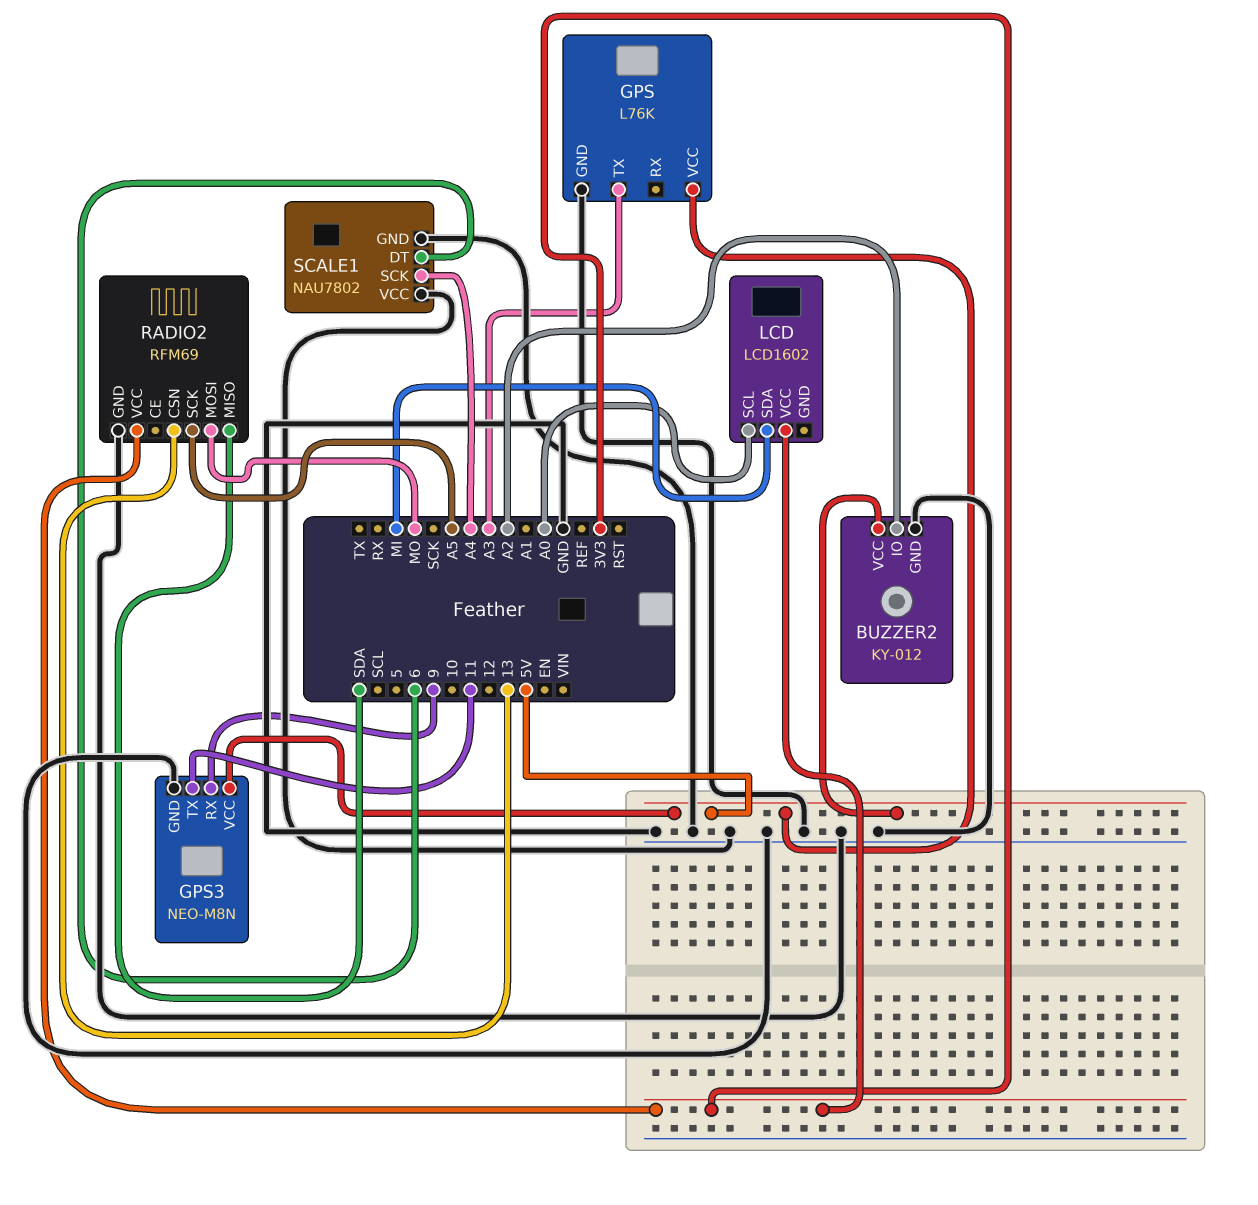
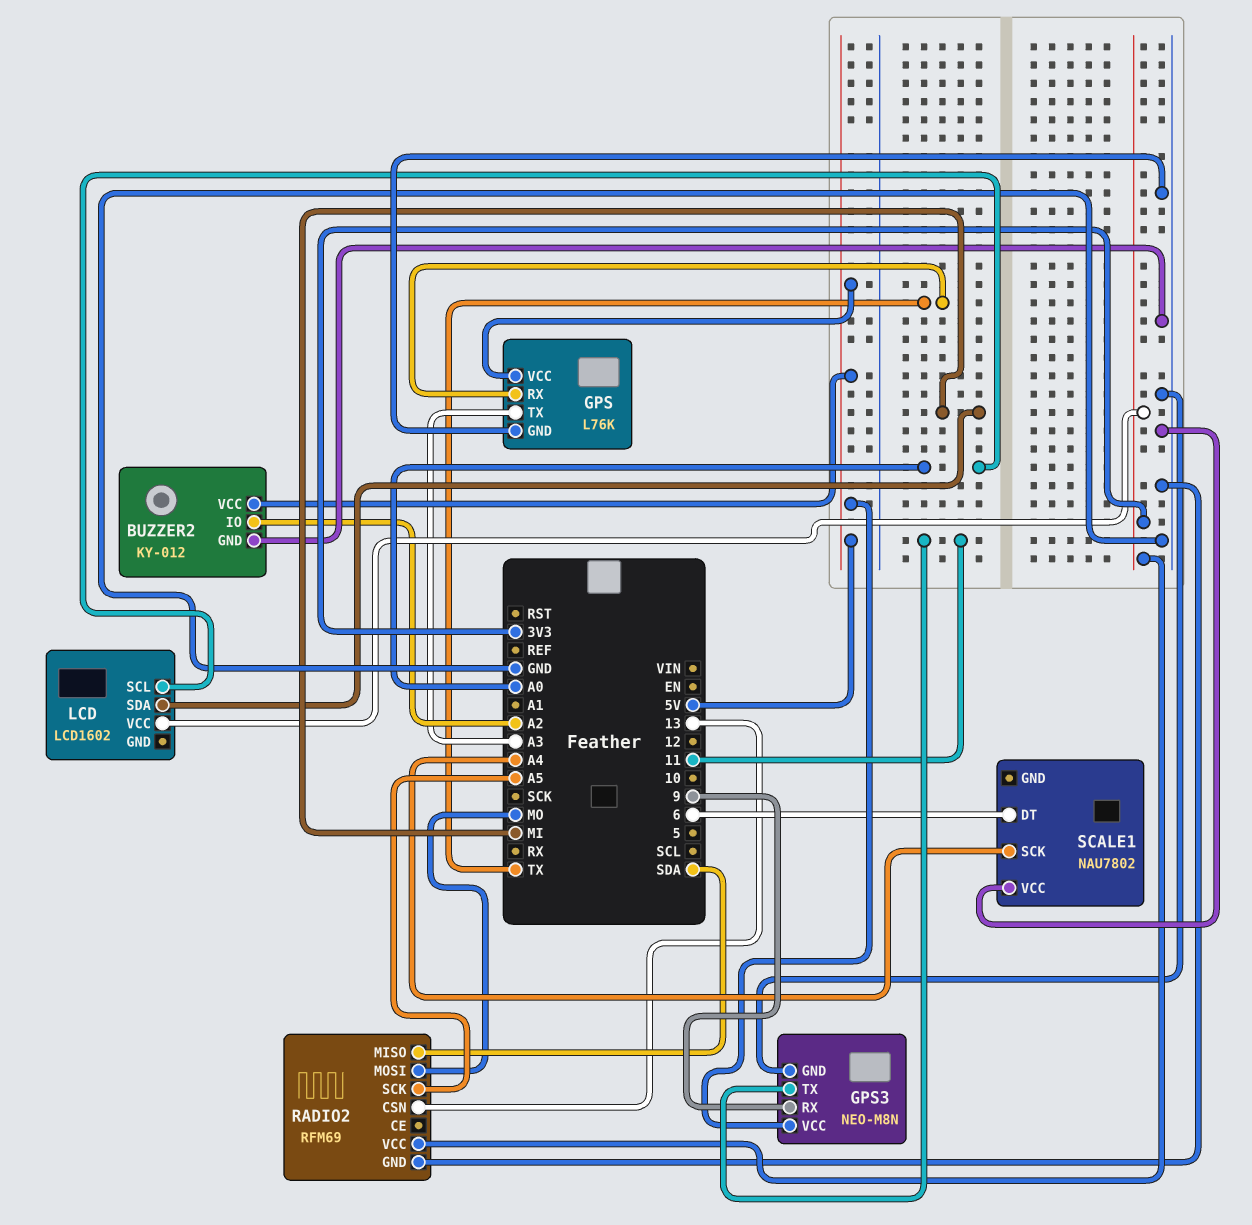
GPS pin RX: none -> TX
SCALE1 pin GND: GND -> none

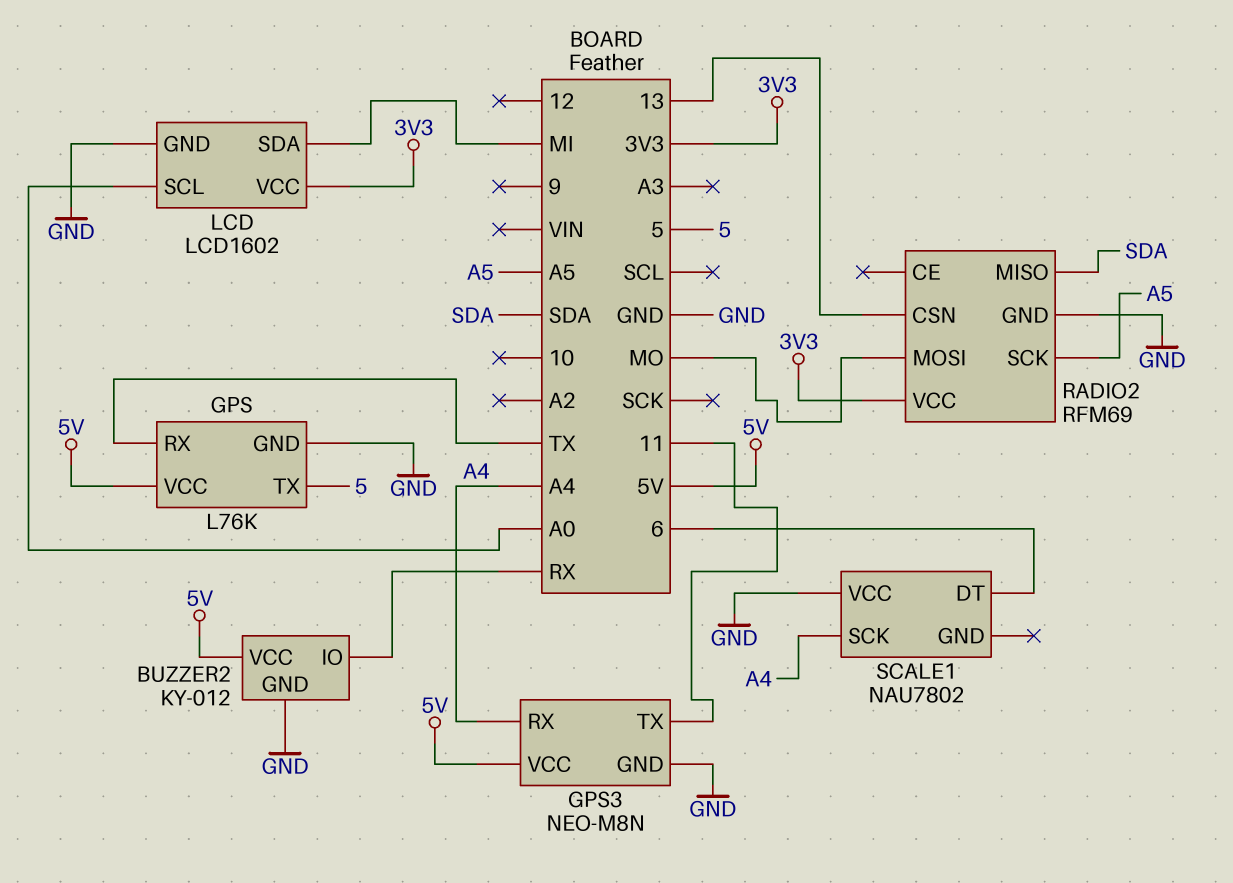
BUZZER2 pin IO: A2 -> RX
GPS pin TX: A3 -> 5
GPS3 pin RX: 9 -> A4
LCD pin GND: none -> GND

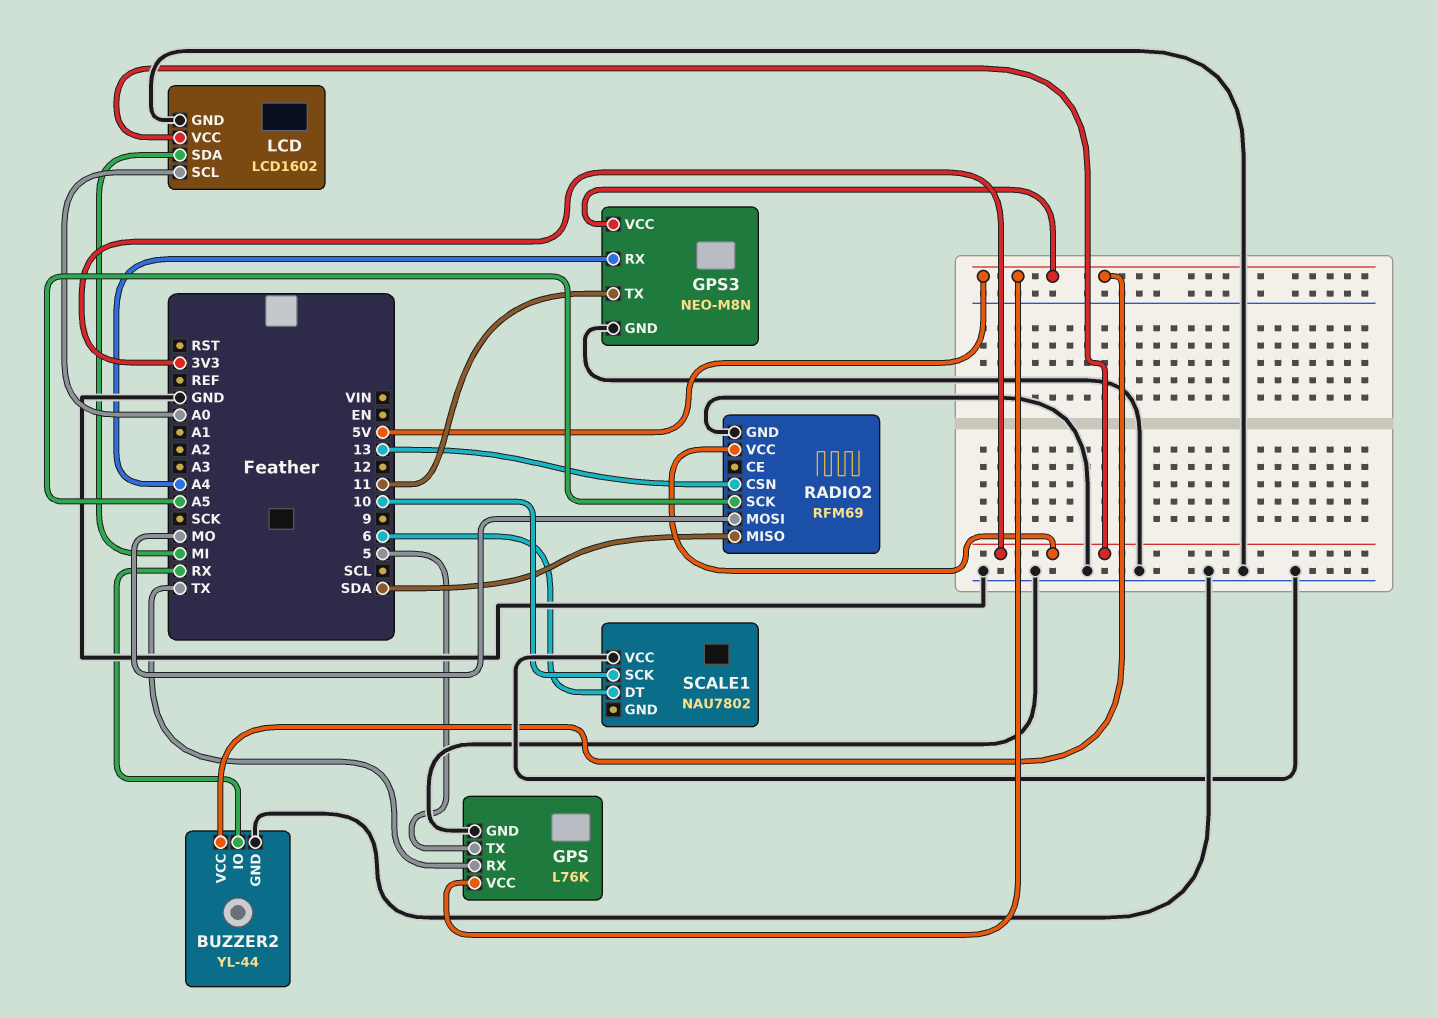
BUZZER2: KY-012 -> YL-44
SCALE1 pin SCK: A4 -> 10

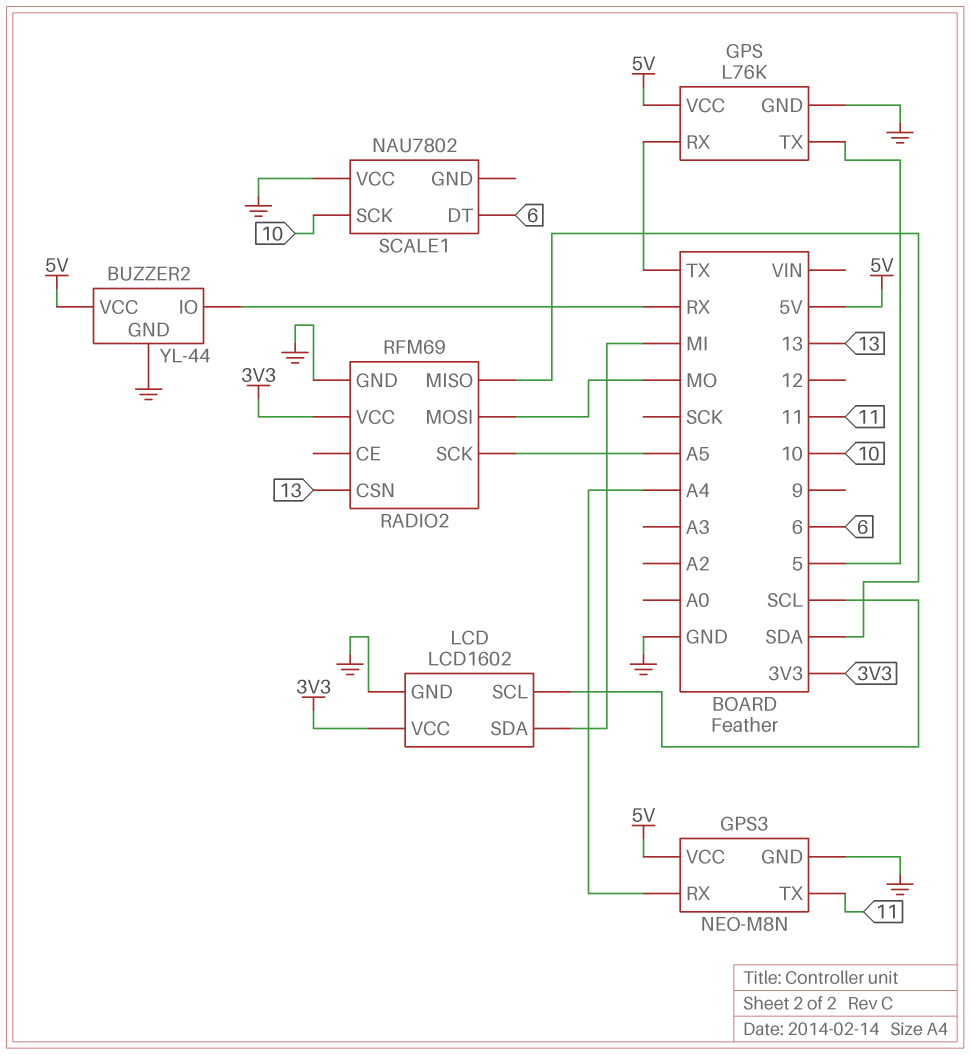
LCD pin SCL: A0 -> SCL

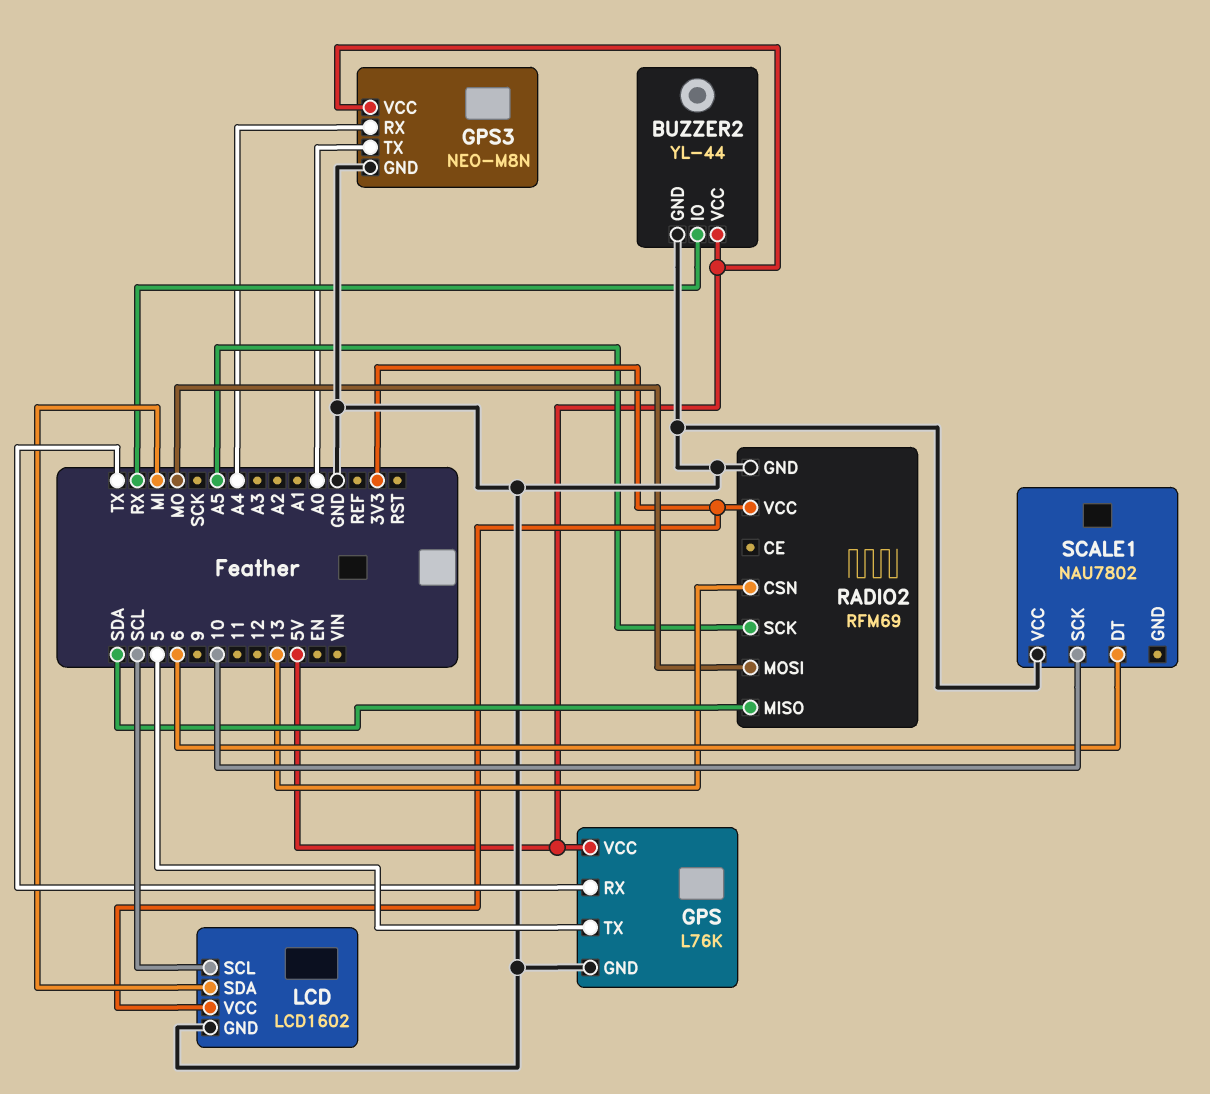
GPS3 pin TX: 11 -> A0

